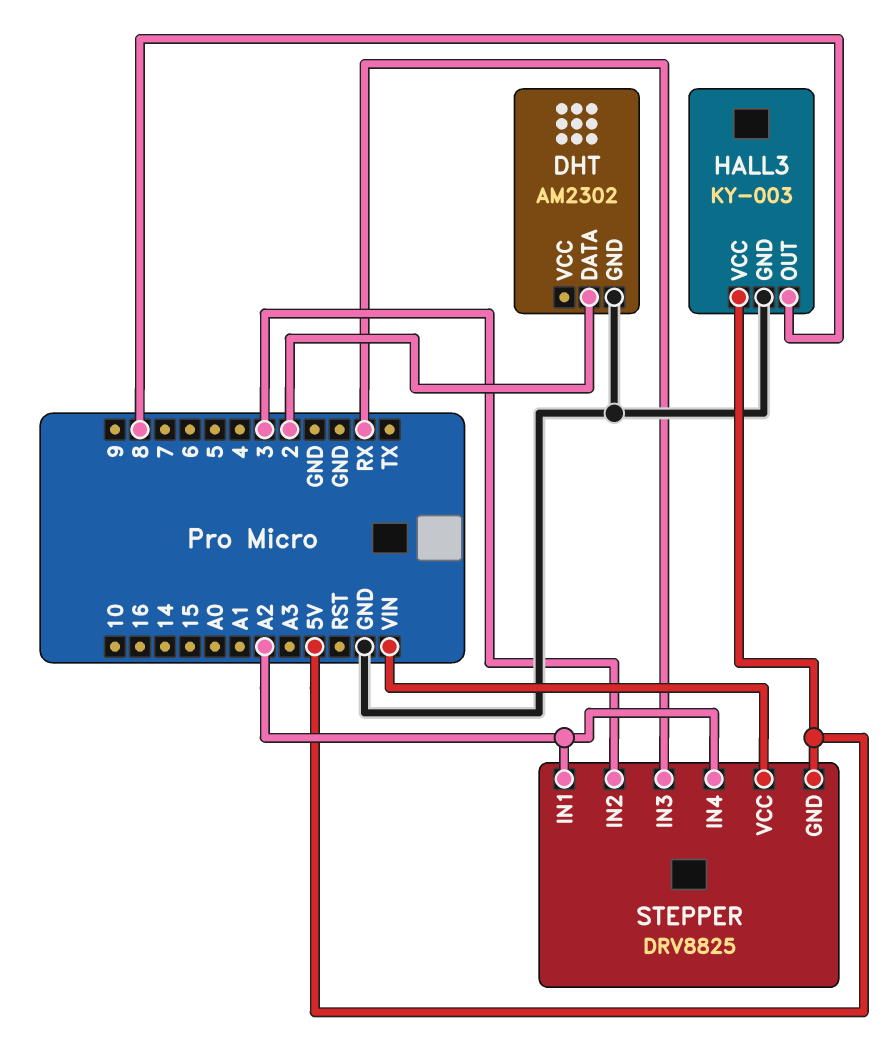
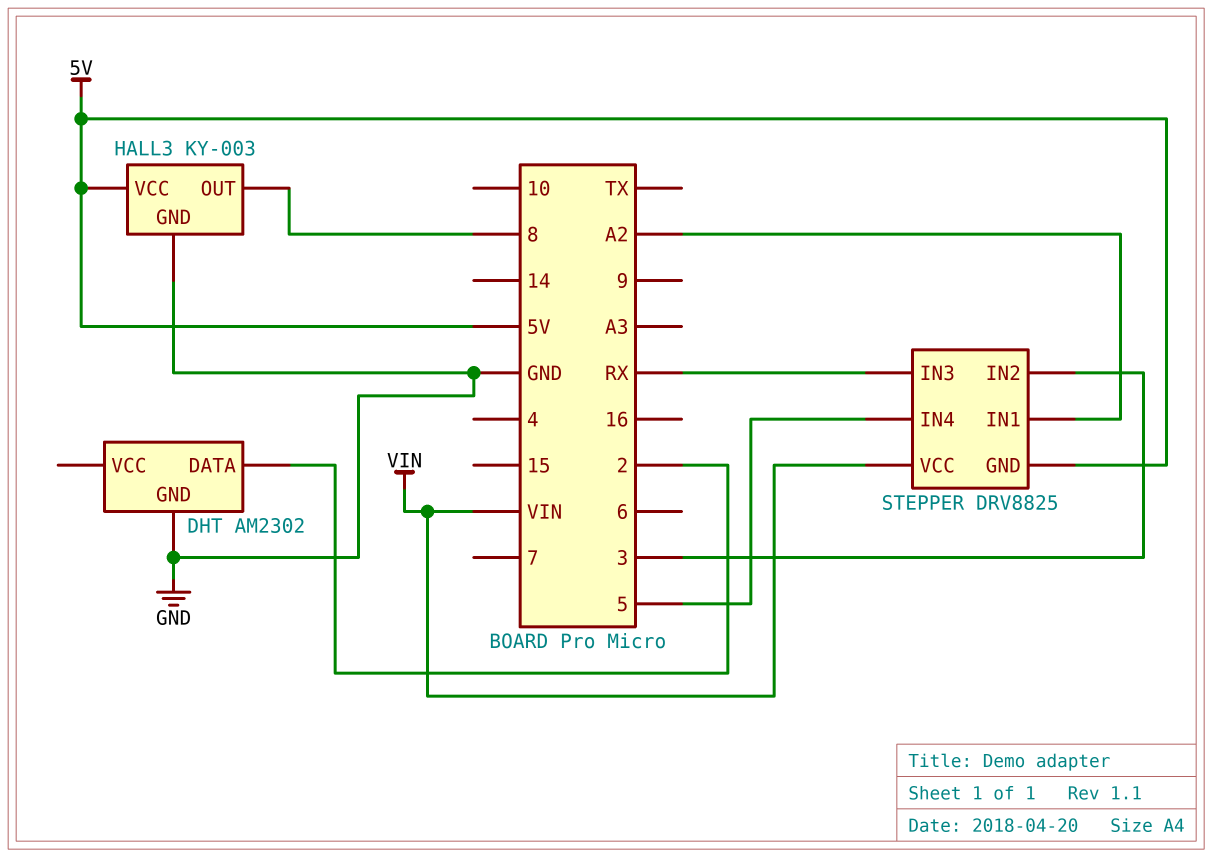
STEPPER pin IN4: A2 -> 5

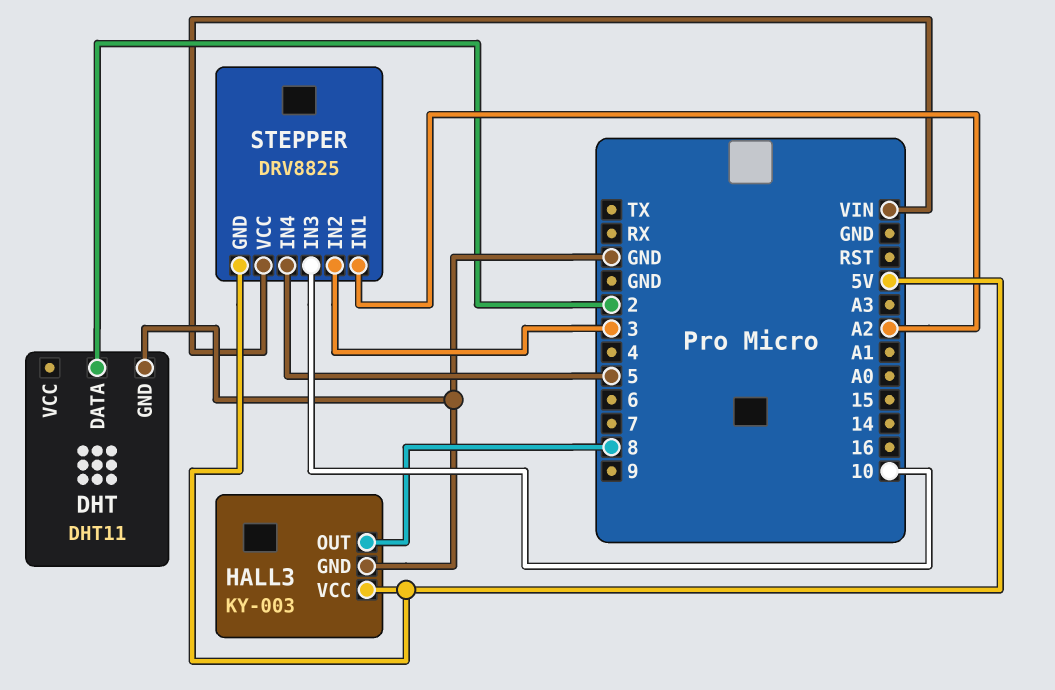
DHT: AM2302 -> DHT11
STEPPER pin IN3: RX -> 10

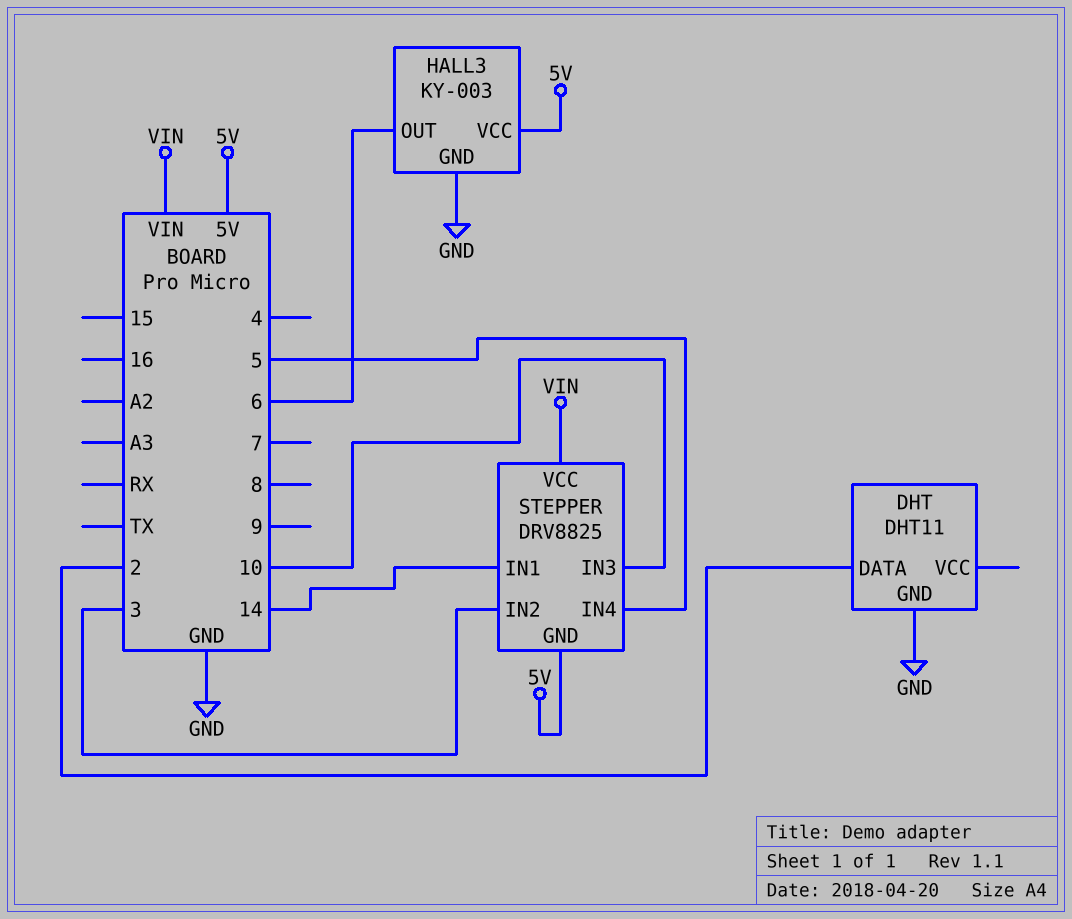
HALL3 pin OUT: 8 -> 6
STEPPER pin IN1: A2 -> 14

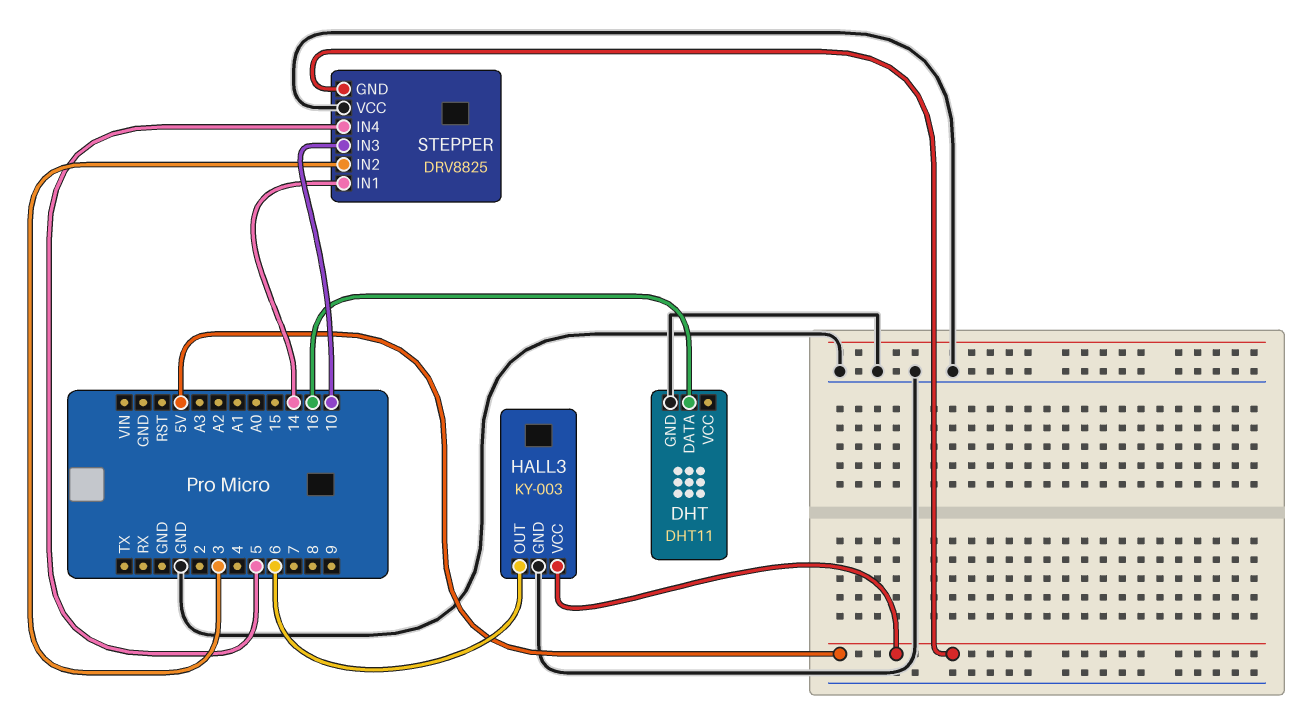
DHT pin DATA: 2 -> 16
STEPPER pin VCC: VIN -> GND

